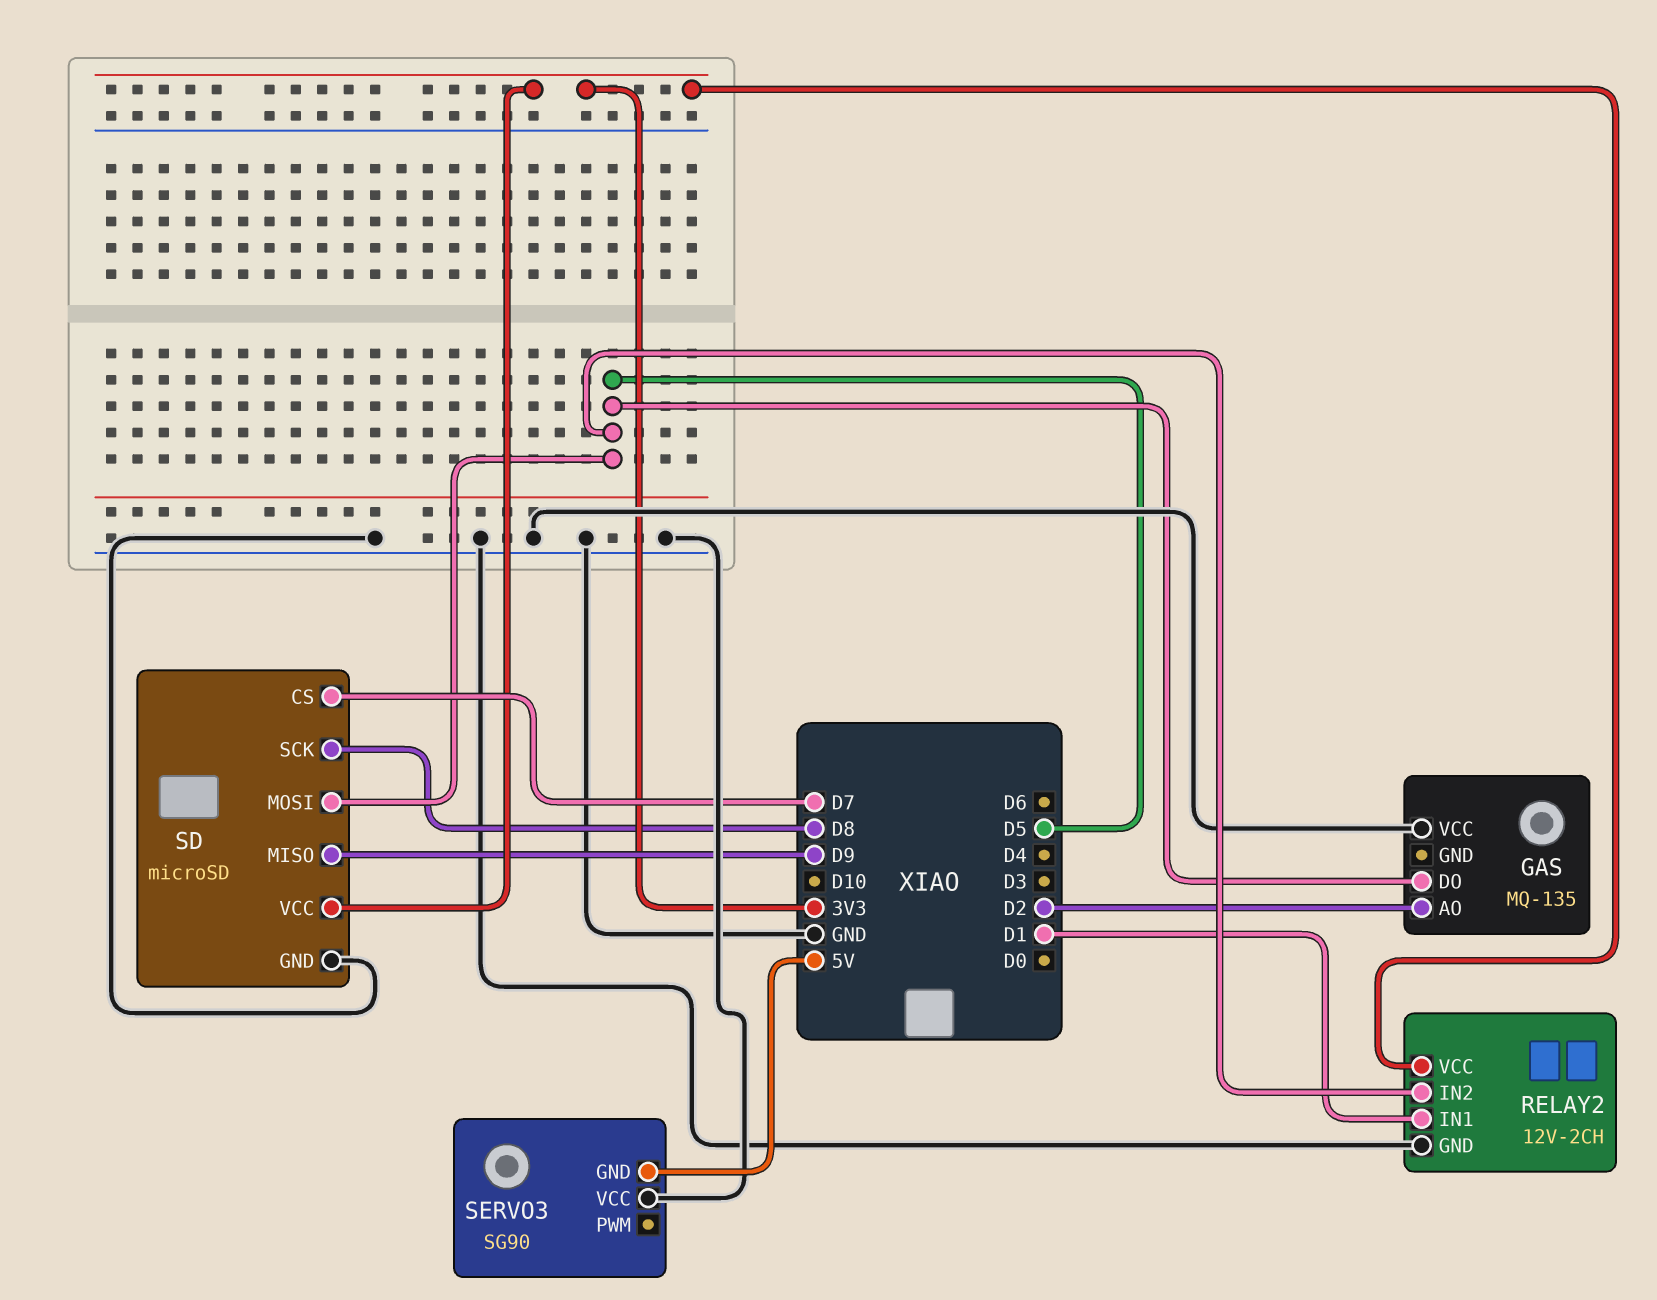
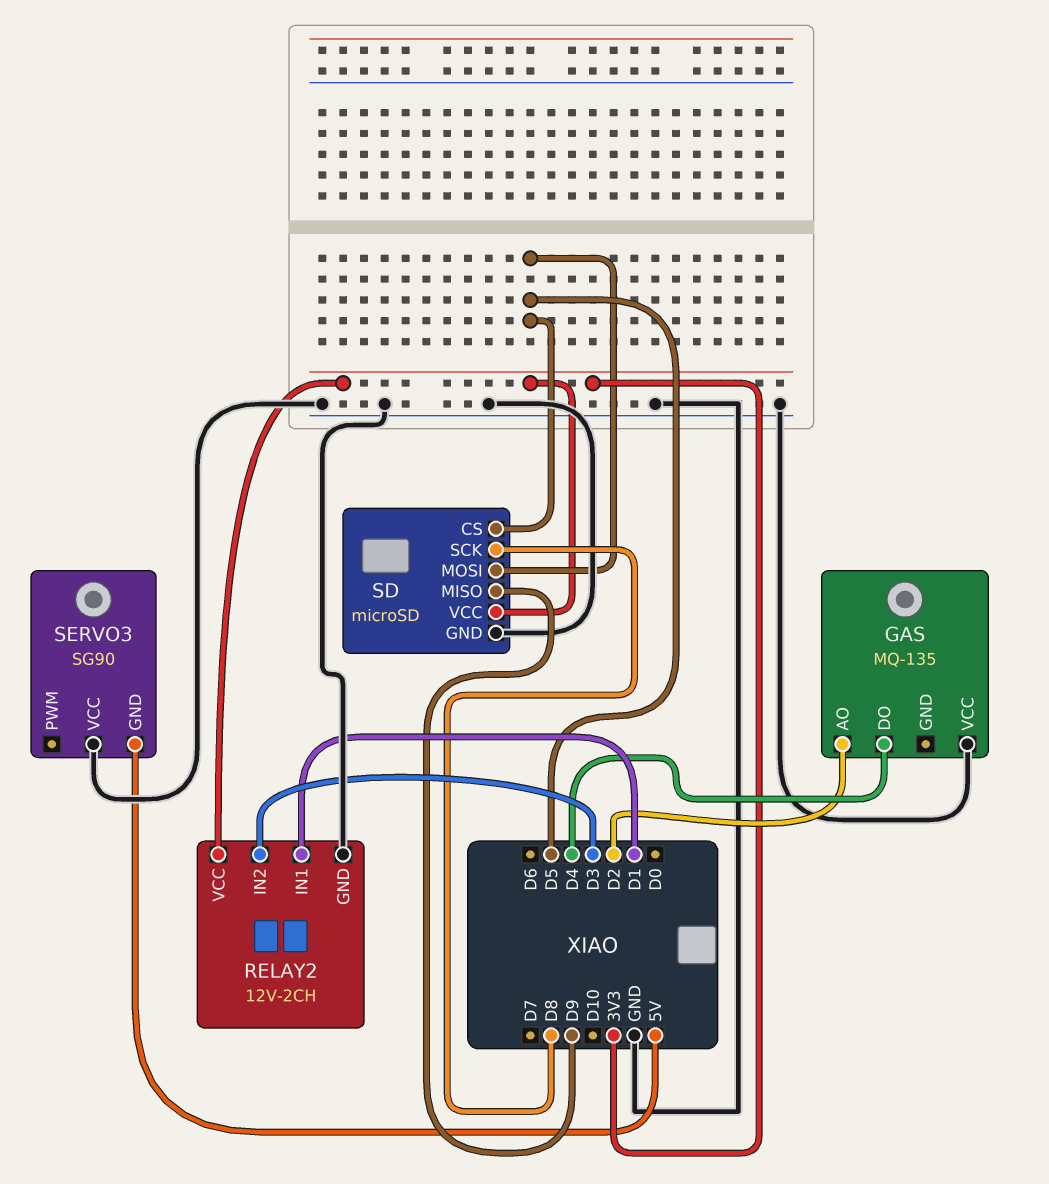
GAS pin DO: D5 -> D4
RELAY2 pin IN2: D5 -> D3
SD pin CS: D7 -> D5

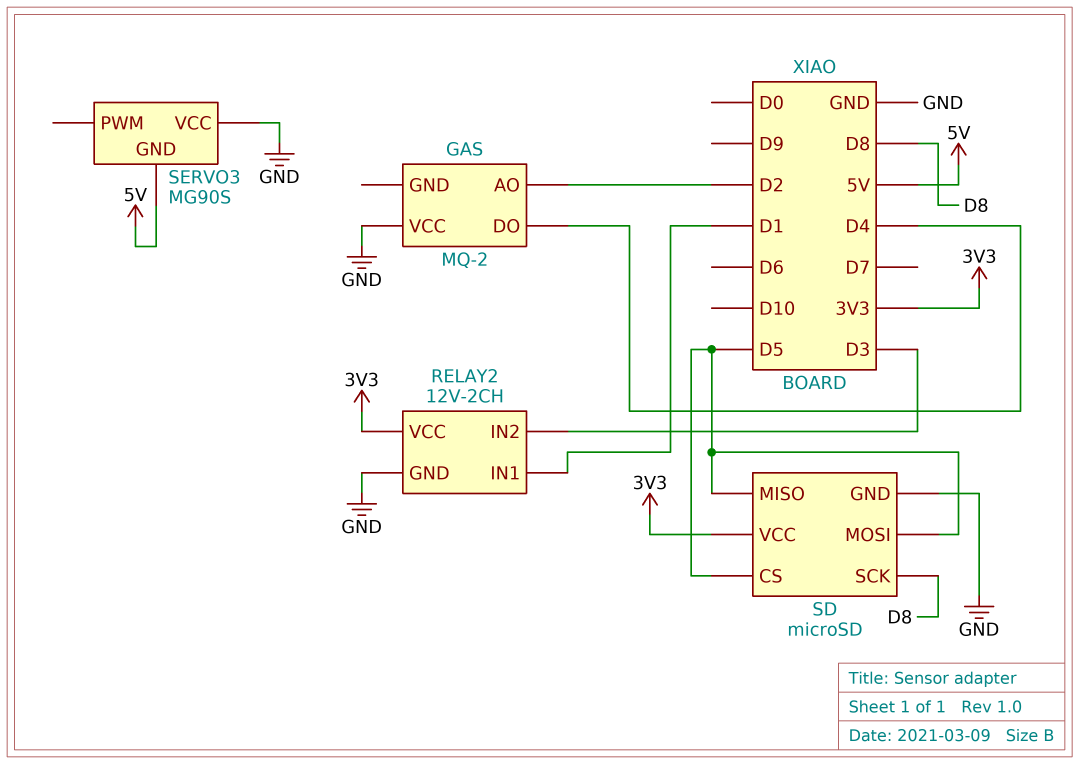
GAS: MQ-135 -> MQ-2
SD pin MISO: D9 -> D5
SERVO3: SG90 -> MG90S

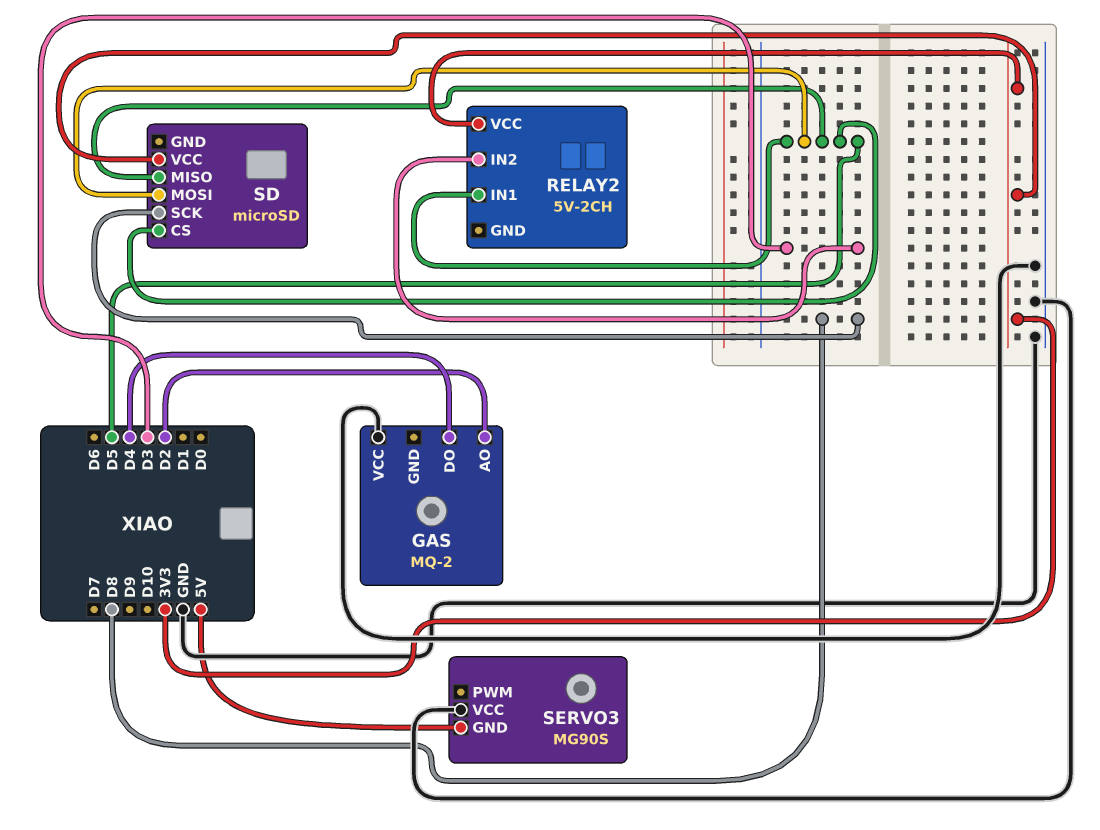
RELAY2: 12V-2CH -> 5V-2CH
RELAY2 pin GND: GND -> none
RELAY2 pin IN1: D1 -> D5
SD pin GND: GND -> none

